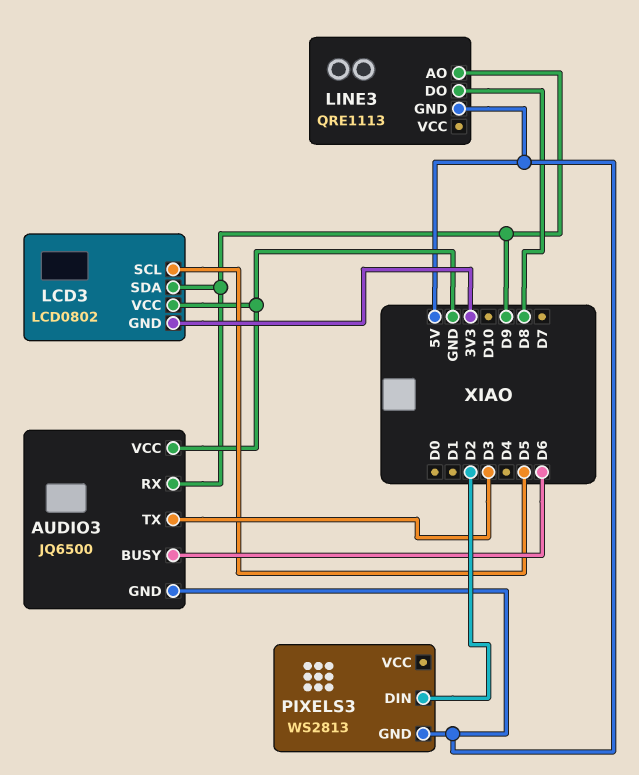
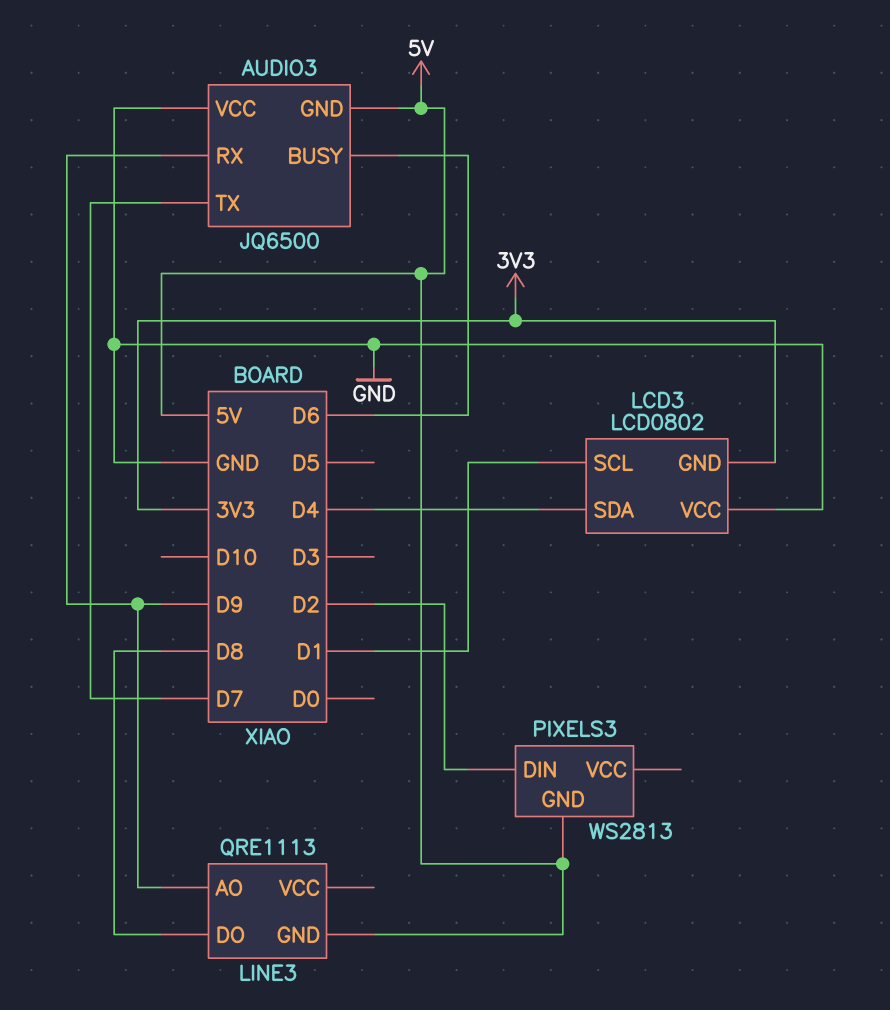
AUDIO3 pin TX: D3 -> D7
LCD3 pin SCL: D5 -> D1
LCD3 pin SDA: D9 -> D4

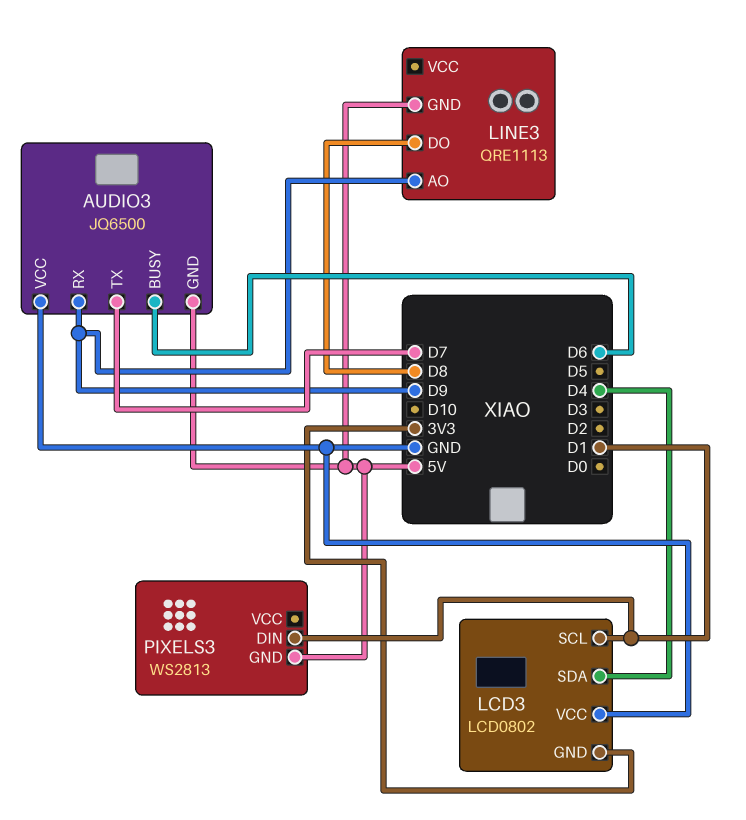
PIXELS3 pin DIN: D2 -> D1

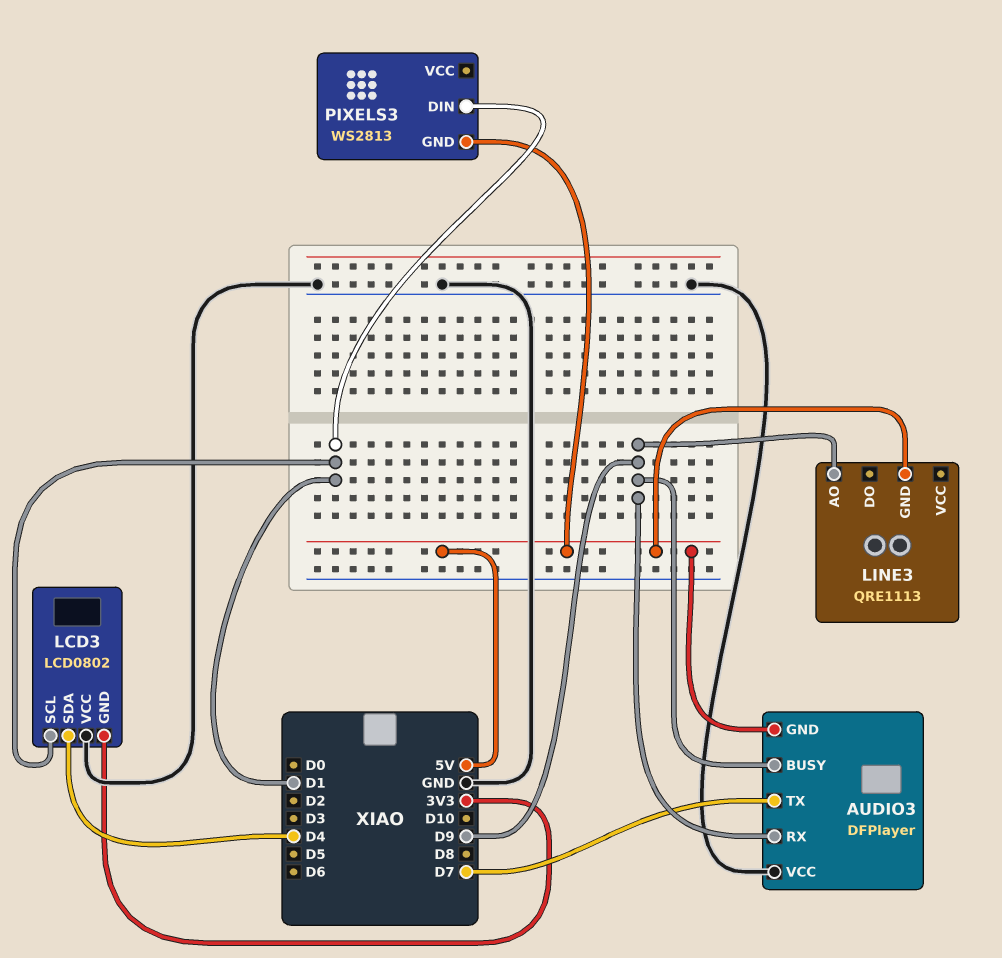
AUDIO3: JQ6500 -> DFPlayer
AUDIO3 pin BUSY: D6 -> D9
LINE3 pin DO: D8 -> none

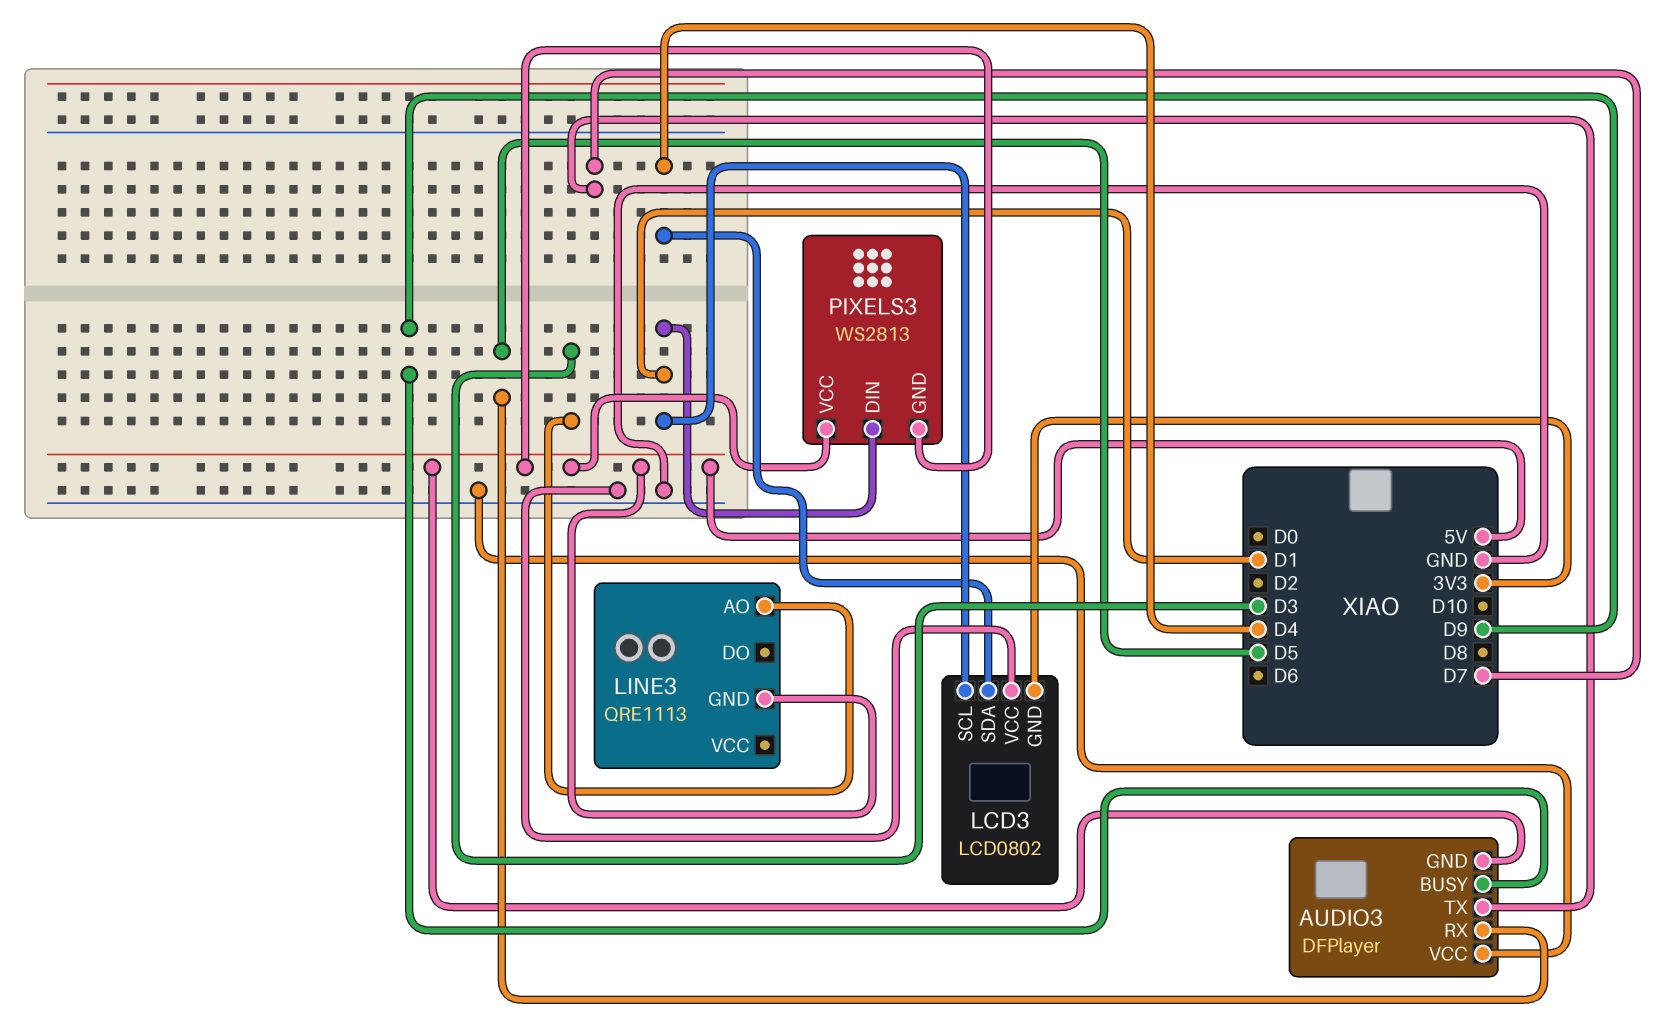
AUDIO3 pin RX: D9 -> D5
LINE3 pin AO: D9 -> D3
PIXELS3 pin VCC: none -> 5V

